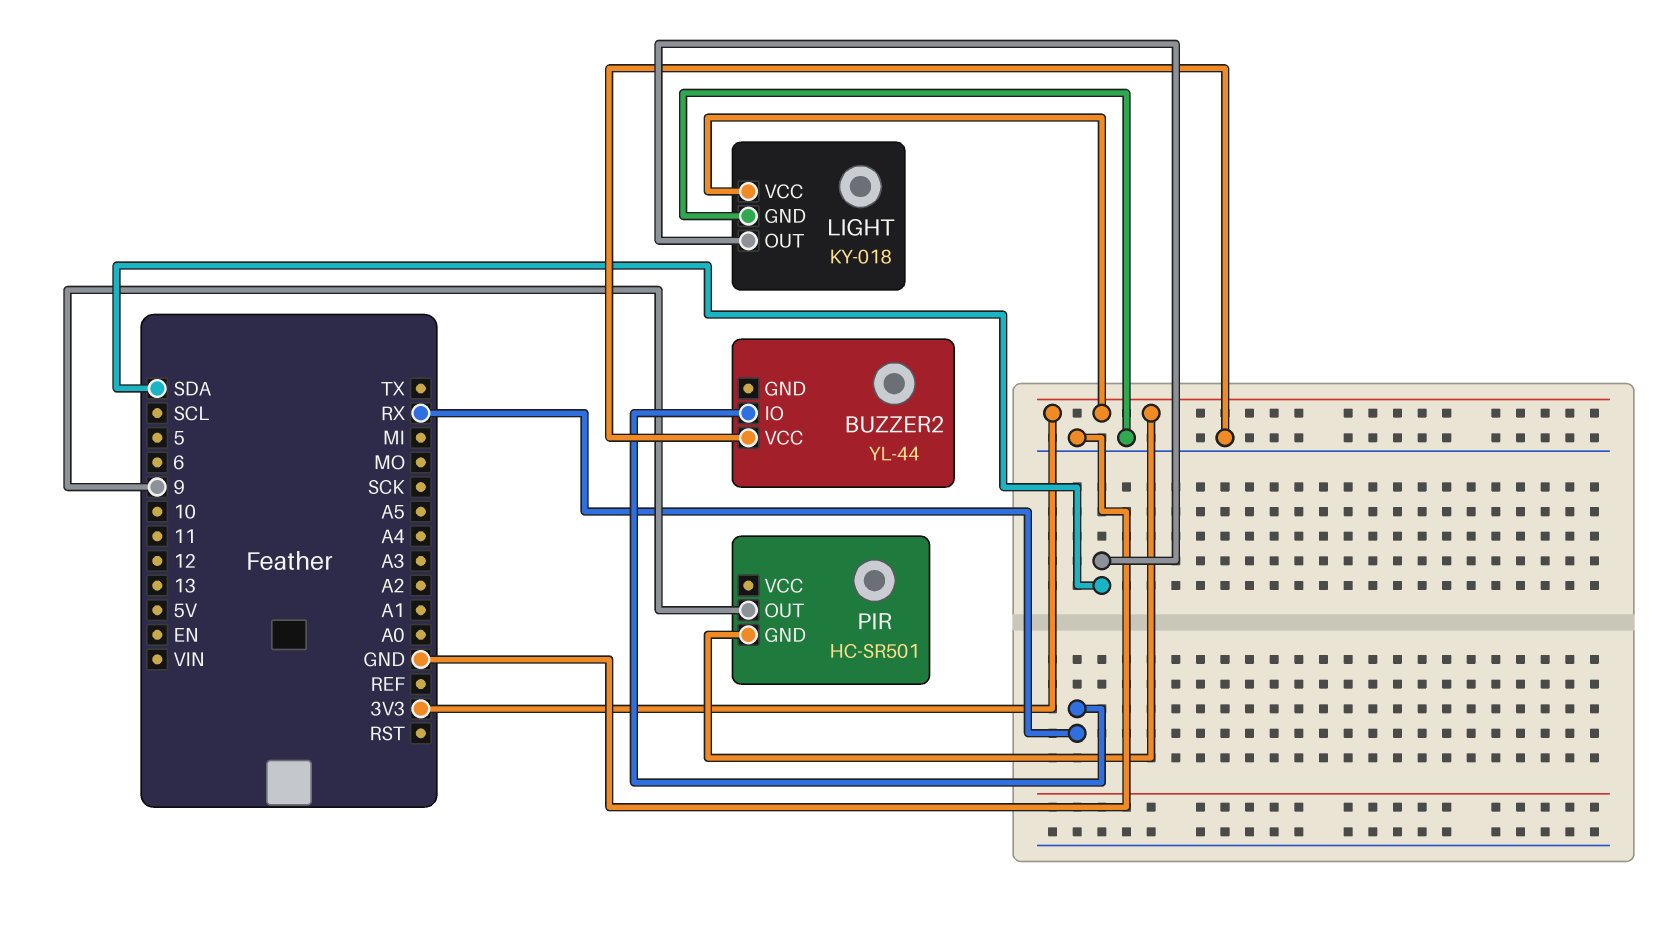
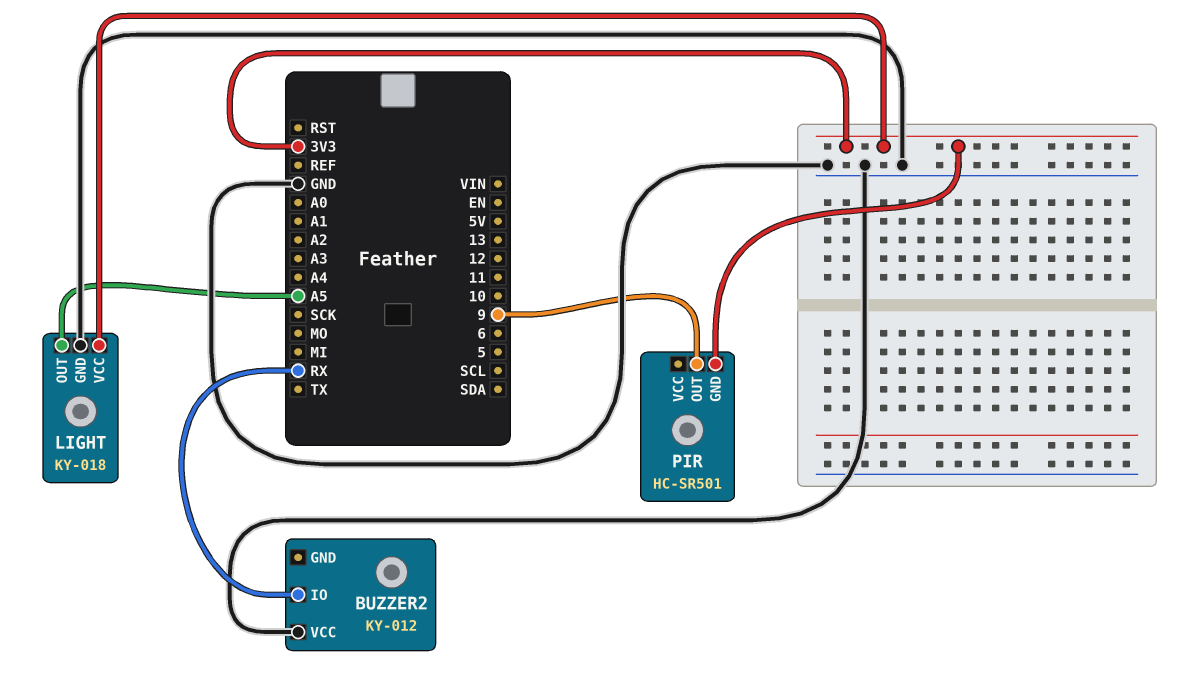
BUZZER2: YL-44 -> KY-012
LIGHT pin OUT: SDA -> A5

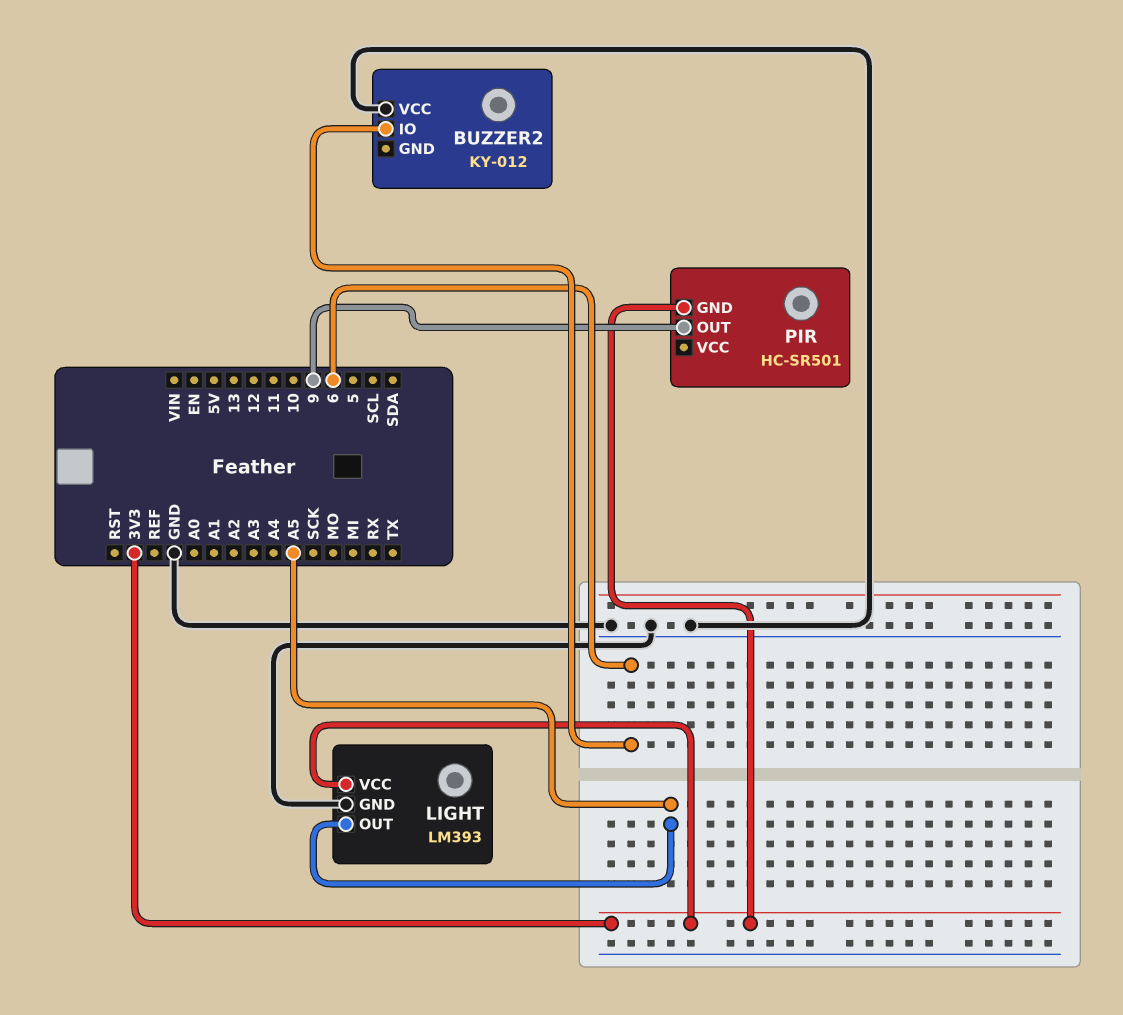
BUZZER2 pin IO: RX -> 6
LIGHT: KY-018 -> LM393

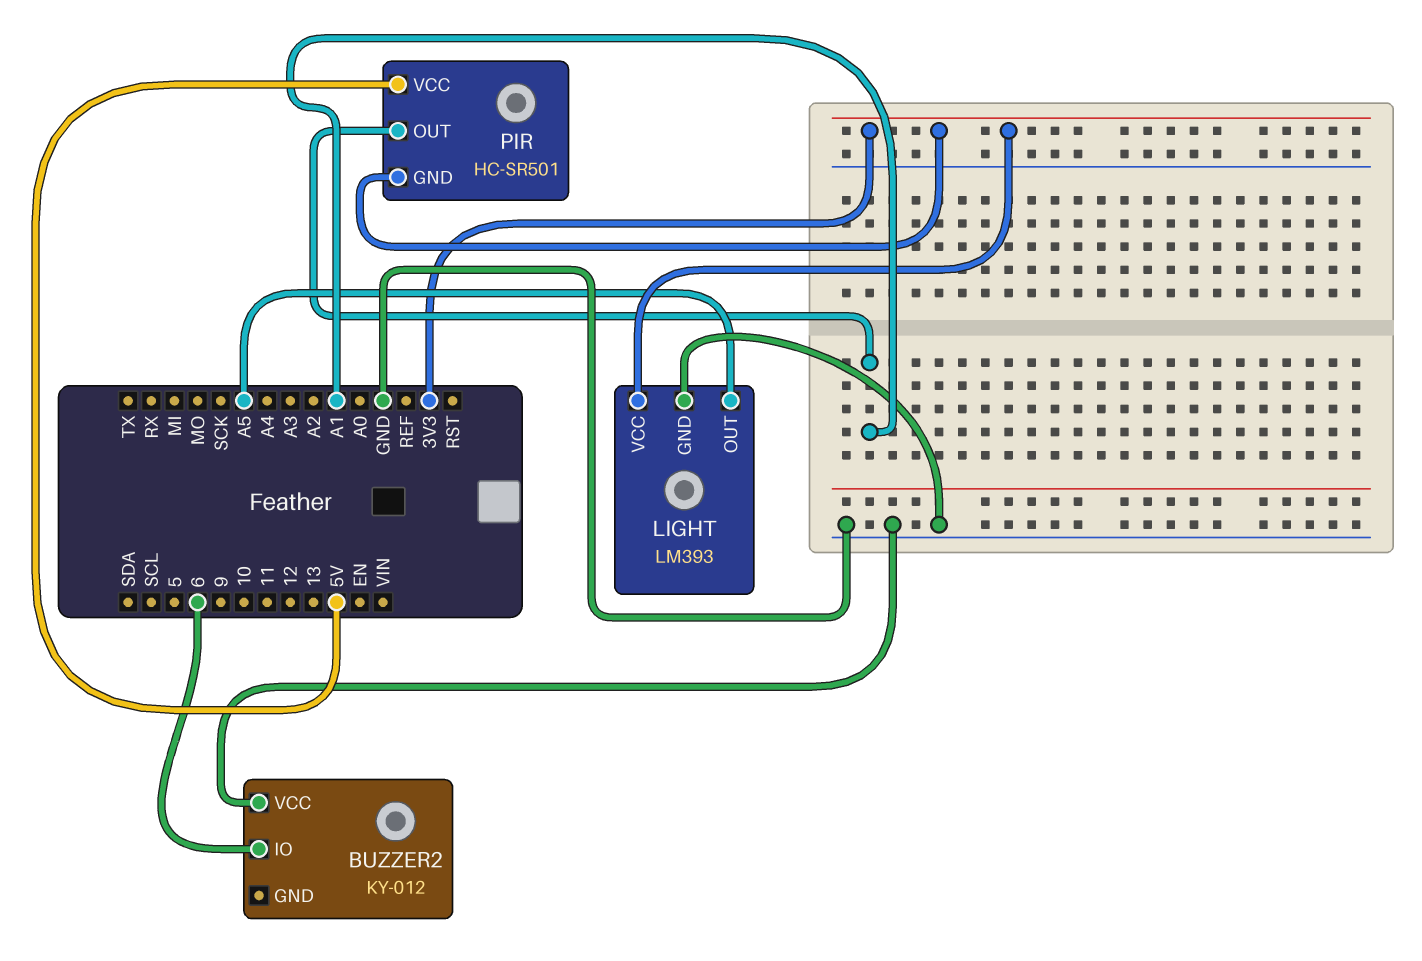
PIR pin OUT: 9 -> A1
PIR pin VCC: none -> 5V

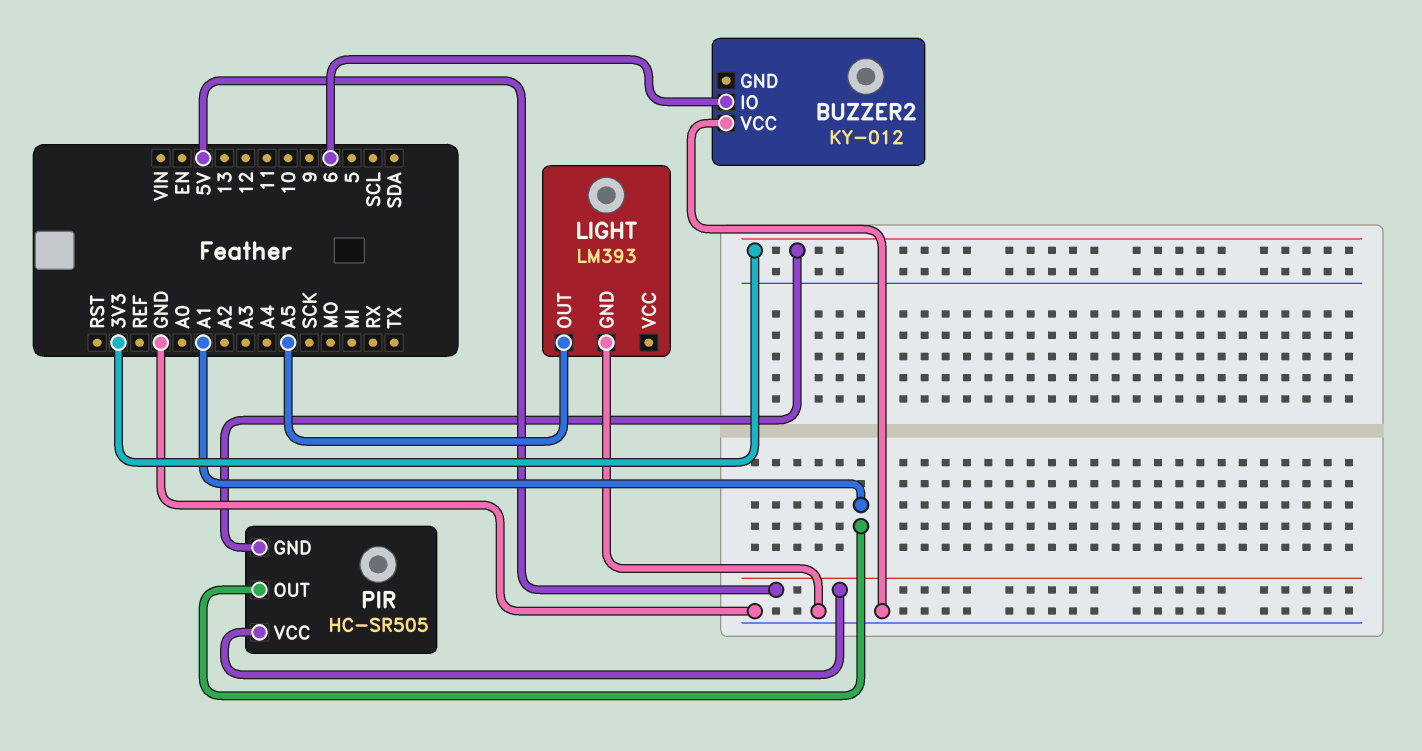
LIGHT pin VCC: 3V3 -> none
PIR: HC-SR501 -> HC-SR505

